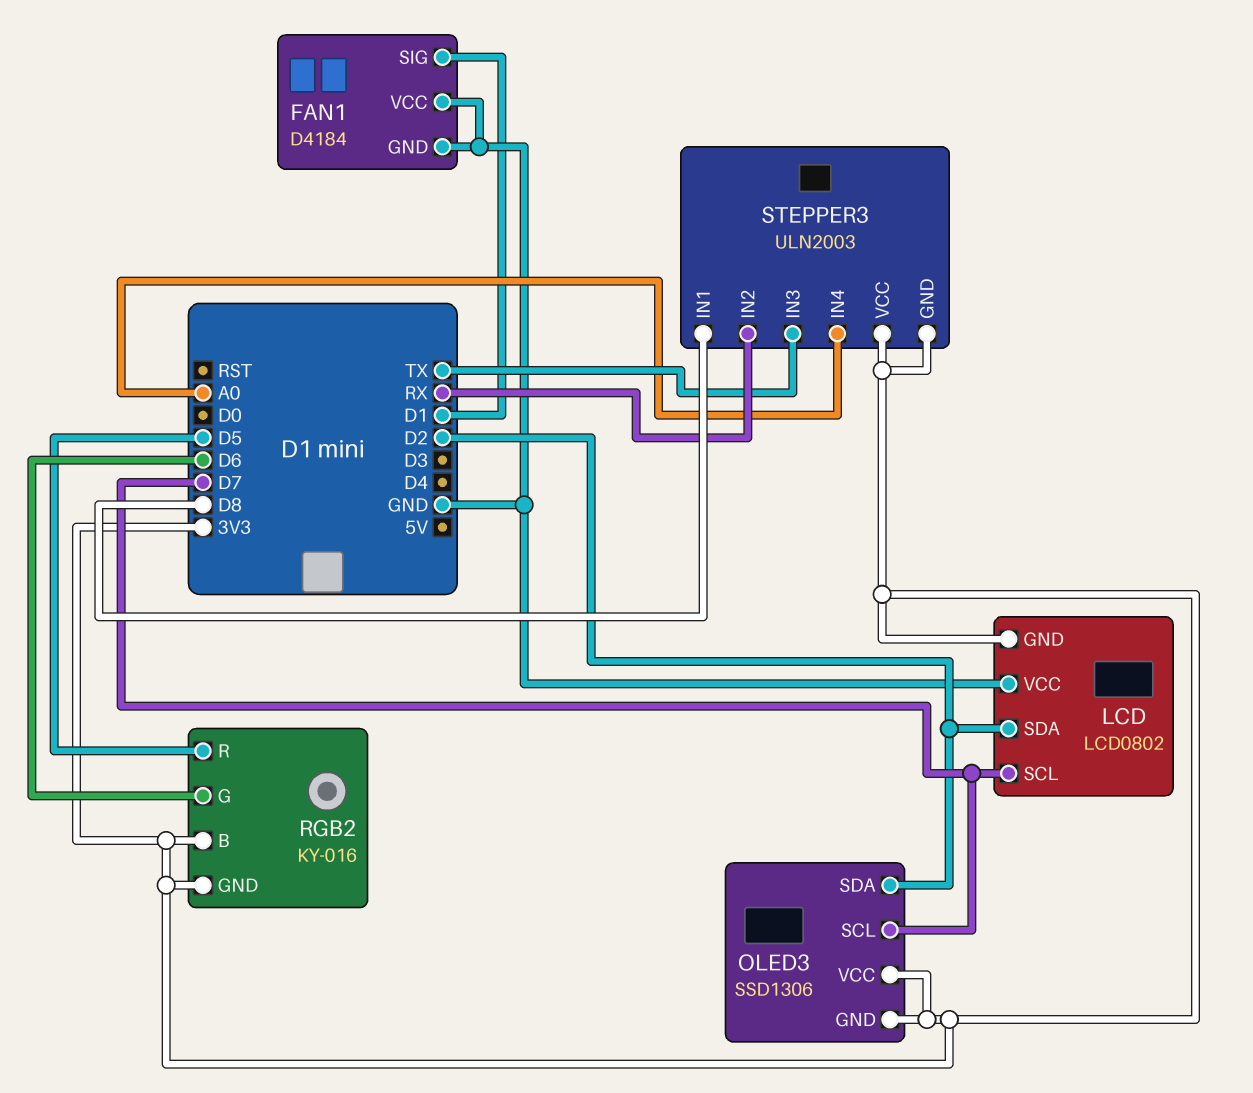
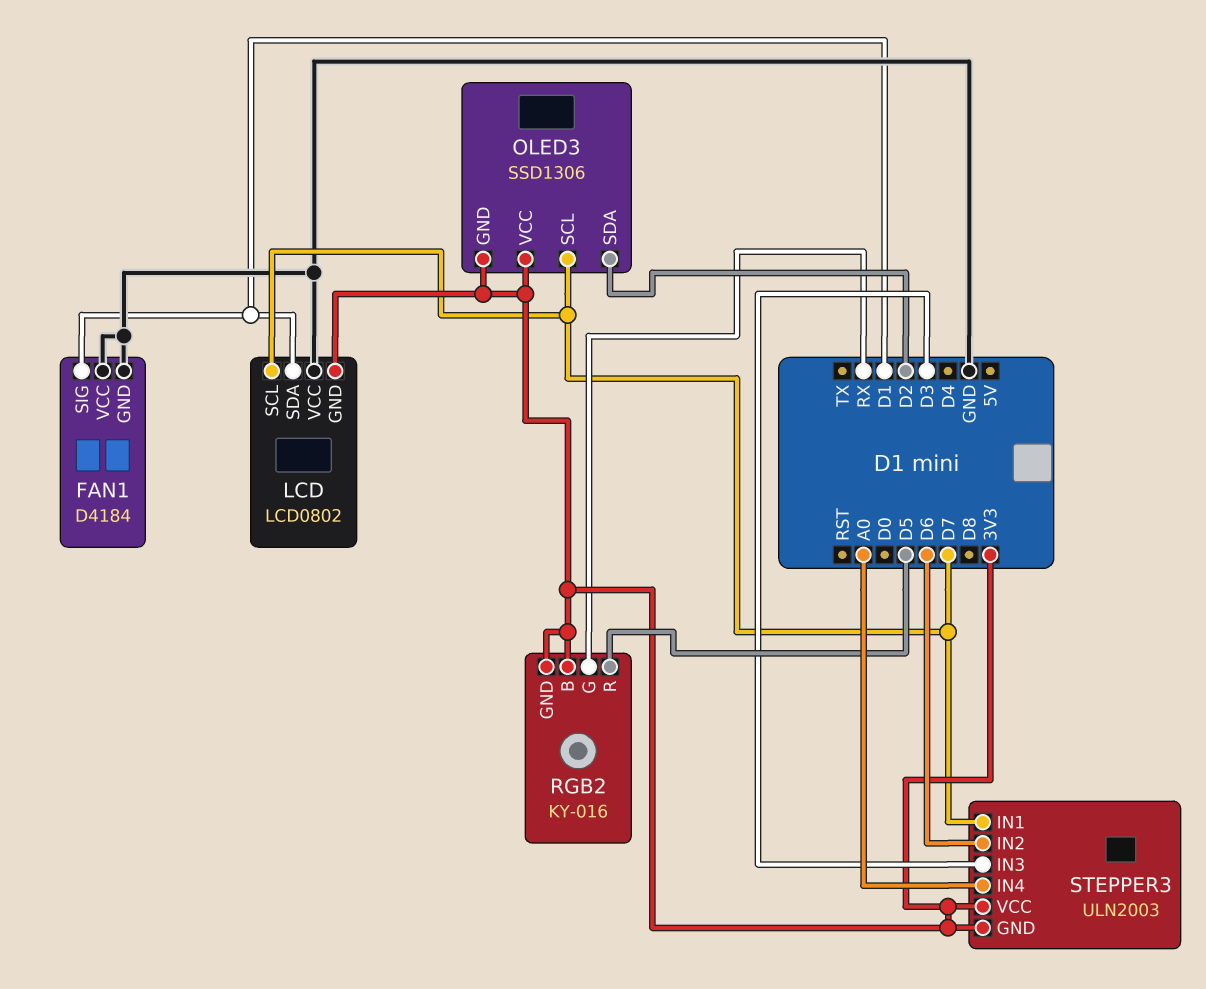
LCD pin SDA: D2 -> D1
RGB2 pin G: D6 -> RX
STEPPER3 pin IN1: D8 -> D7
STEPPER3 pin IN2: RX -> D6
STEPPER3 pin IN3: TX -> D3

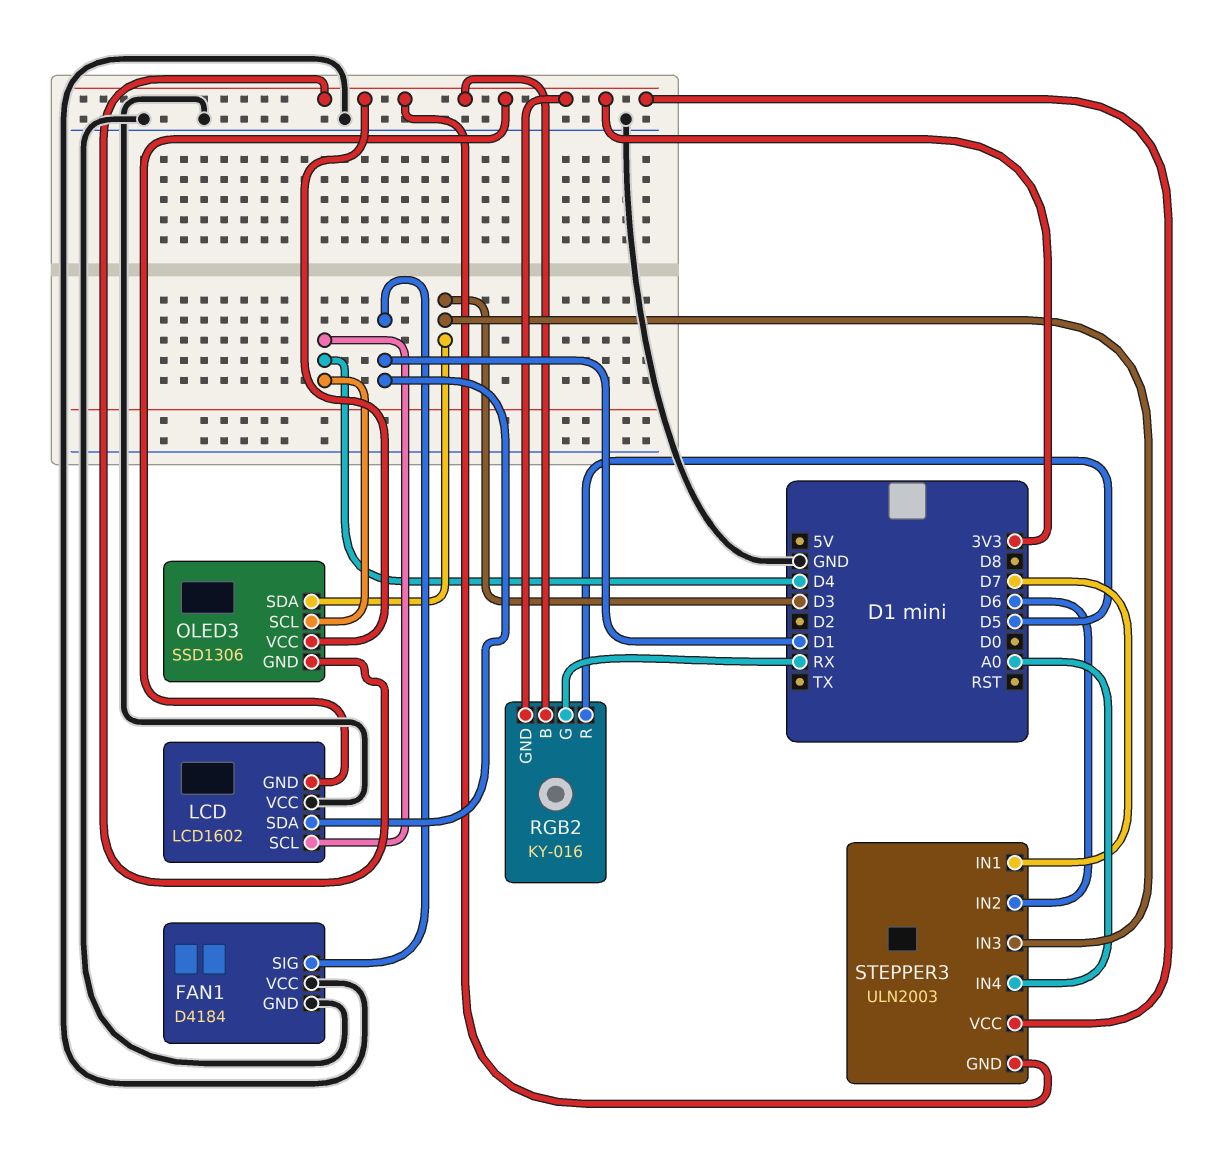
LCD: LCD0802 -> LCD1602
LCD pin SCL: D7 -> D4
OLED3 pin SCL: D7 -> D4
OLED3 pin SDA: D2 -> D3

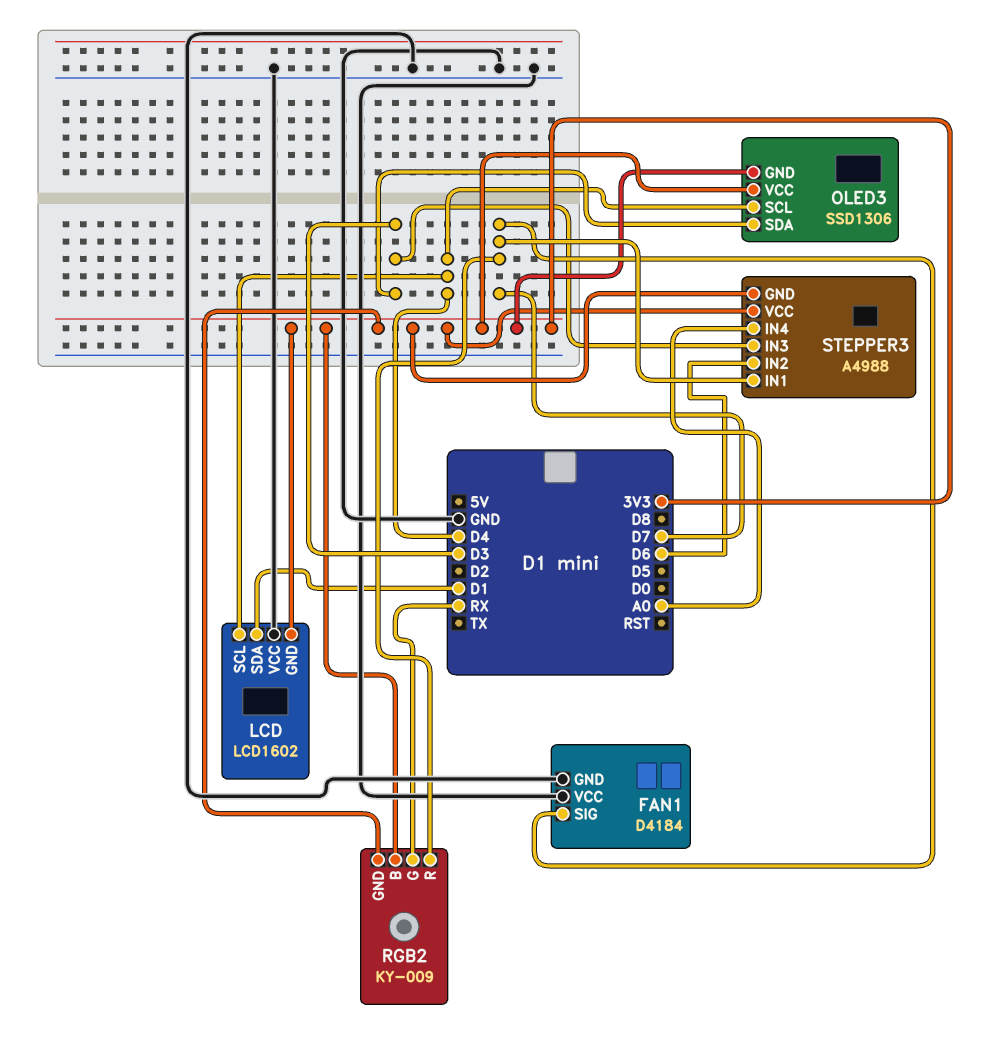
FAN1 pin SIG: D1 -> D7
RGB2: KY-016 -> KY-009
RGB2 pin R: D5 -> D7
STEPPER3: ULN2003 -> A4988

